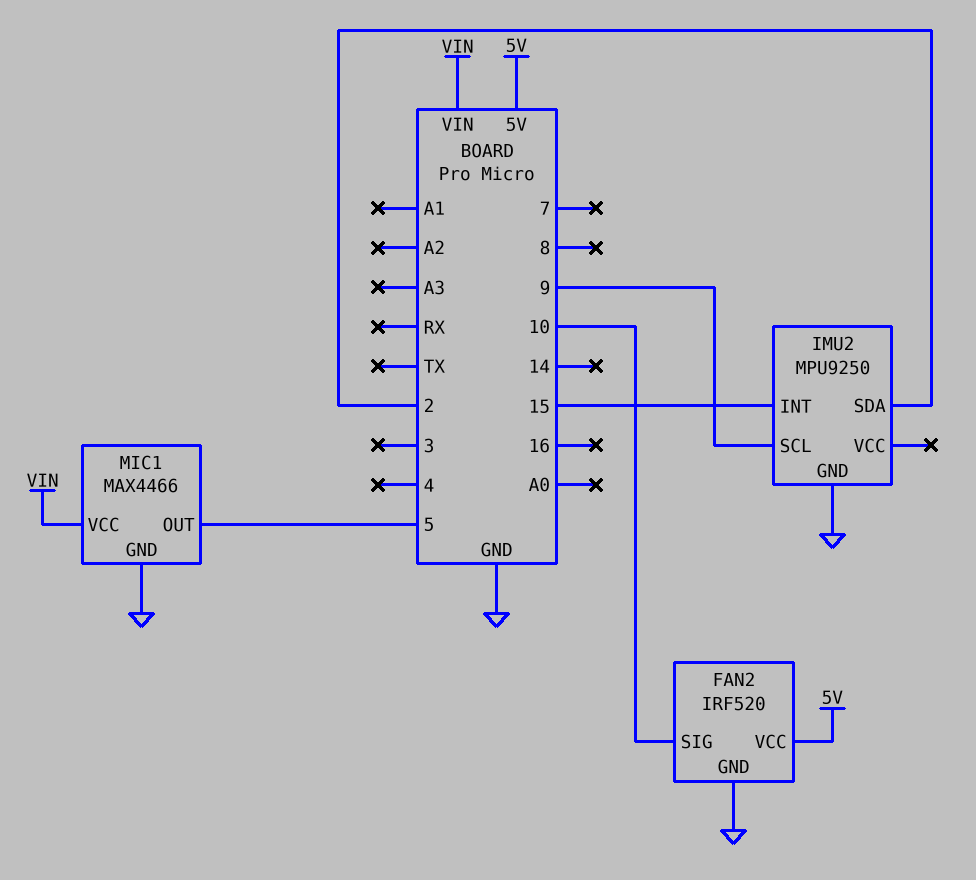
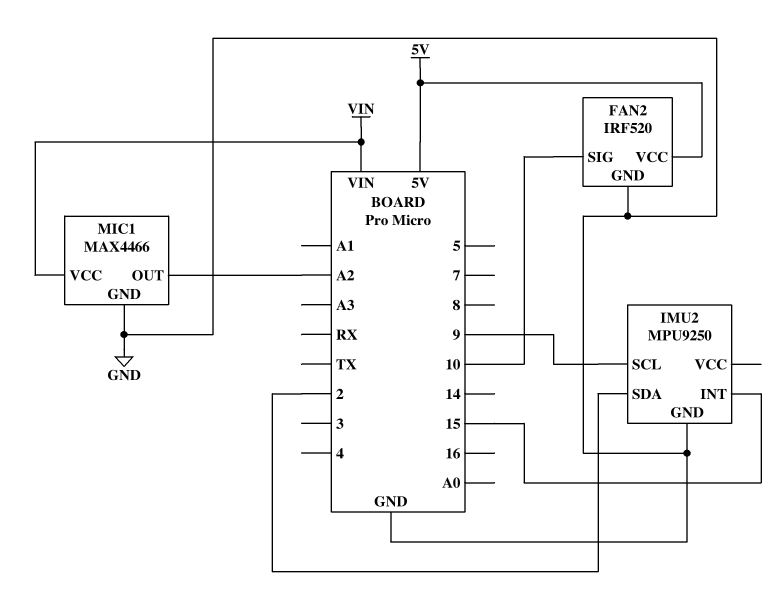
MIC1 pin OUT: 5 -> A2

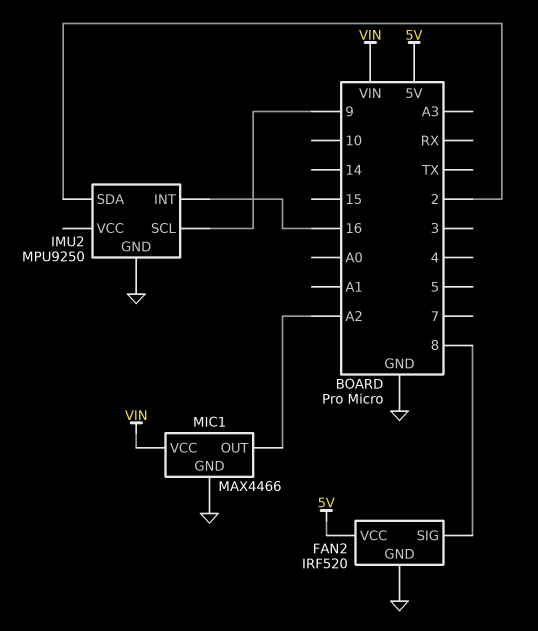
FAN2 pin SIG: 10 -> 8
IMU2 pin INT: 15 -> 16

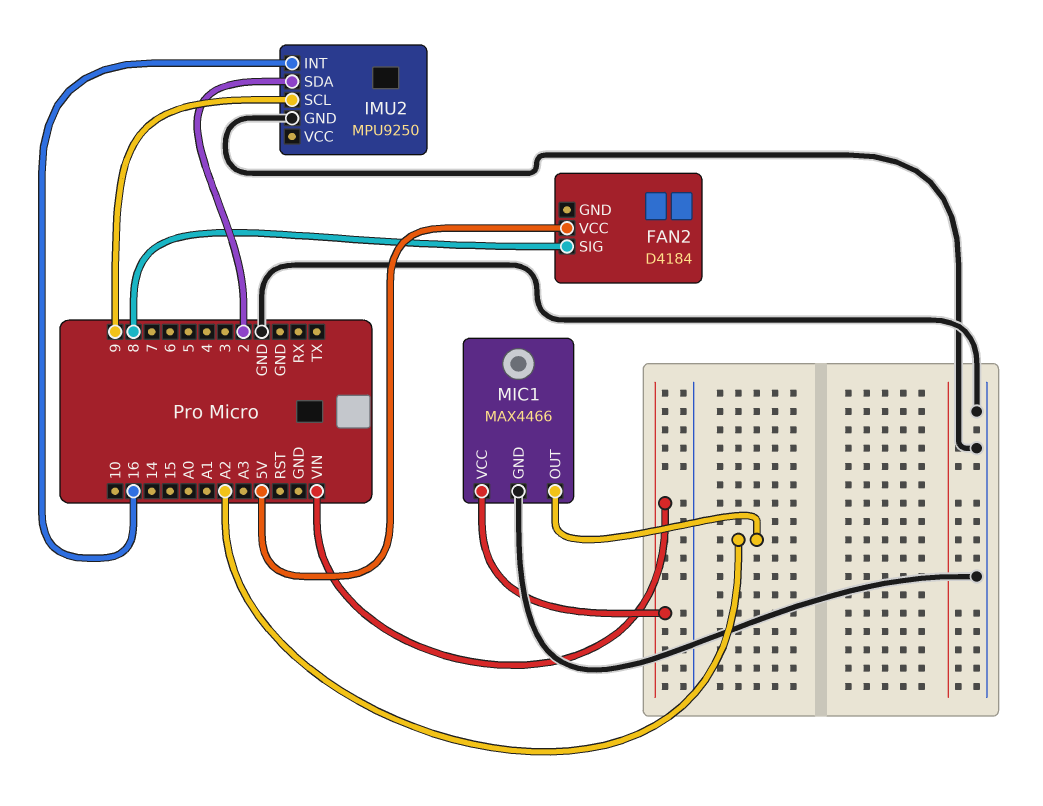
FAN2: IRF520 -> D4184
FAN2 pin GND: GND -> none

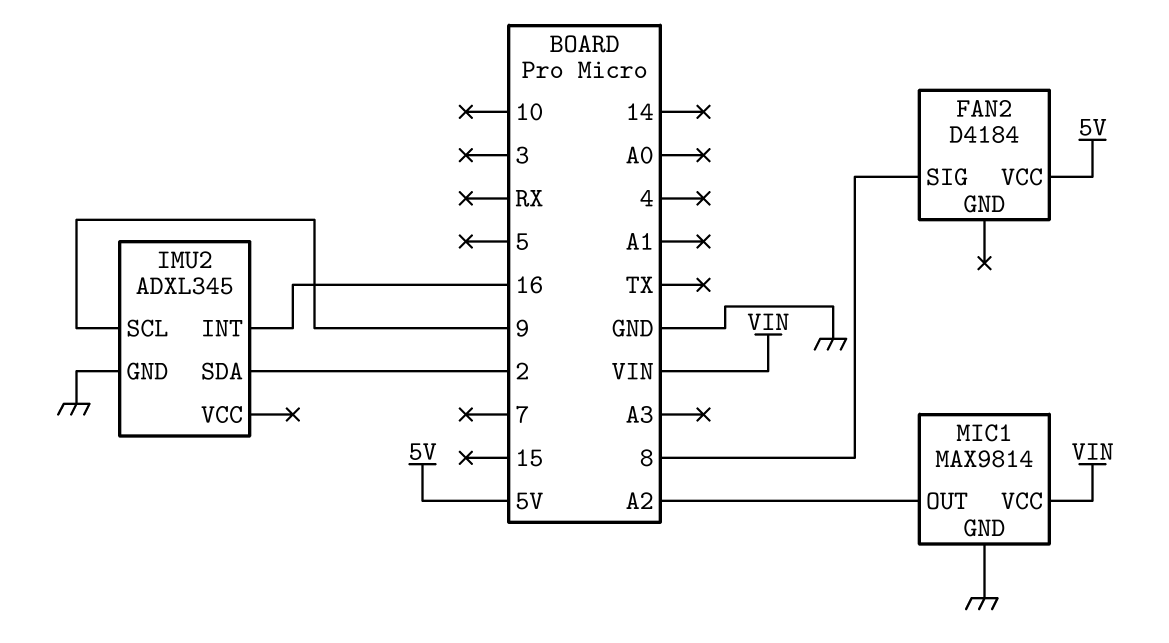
IMU2: MPU9250 -> ADXL345
MIC1: MAX4466 -> MAX9814

